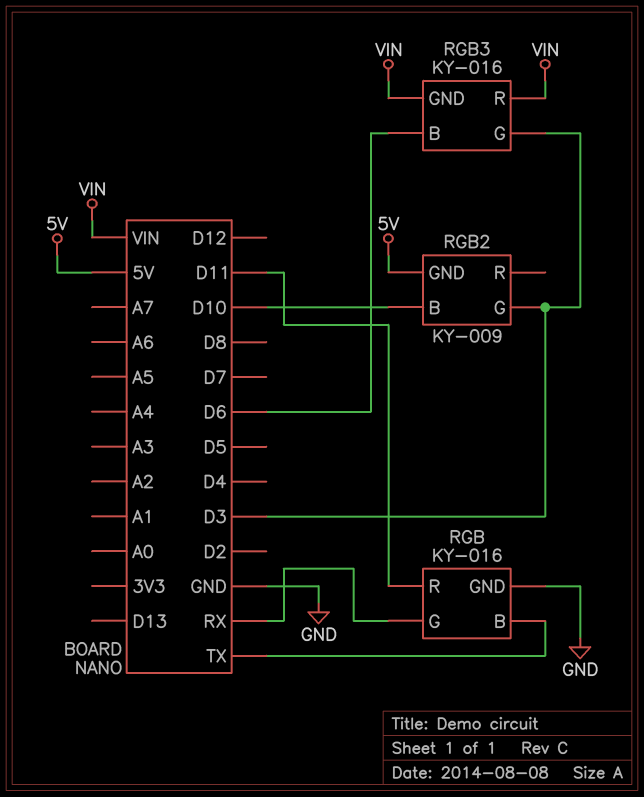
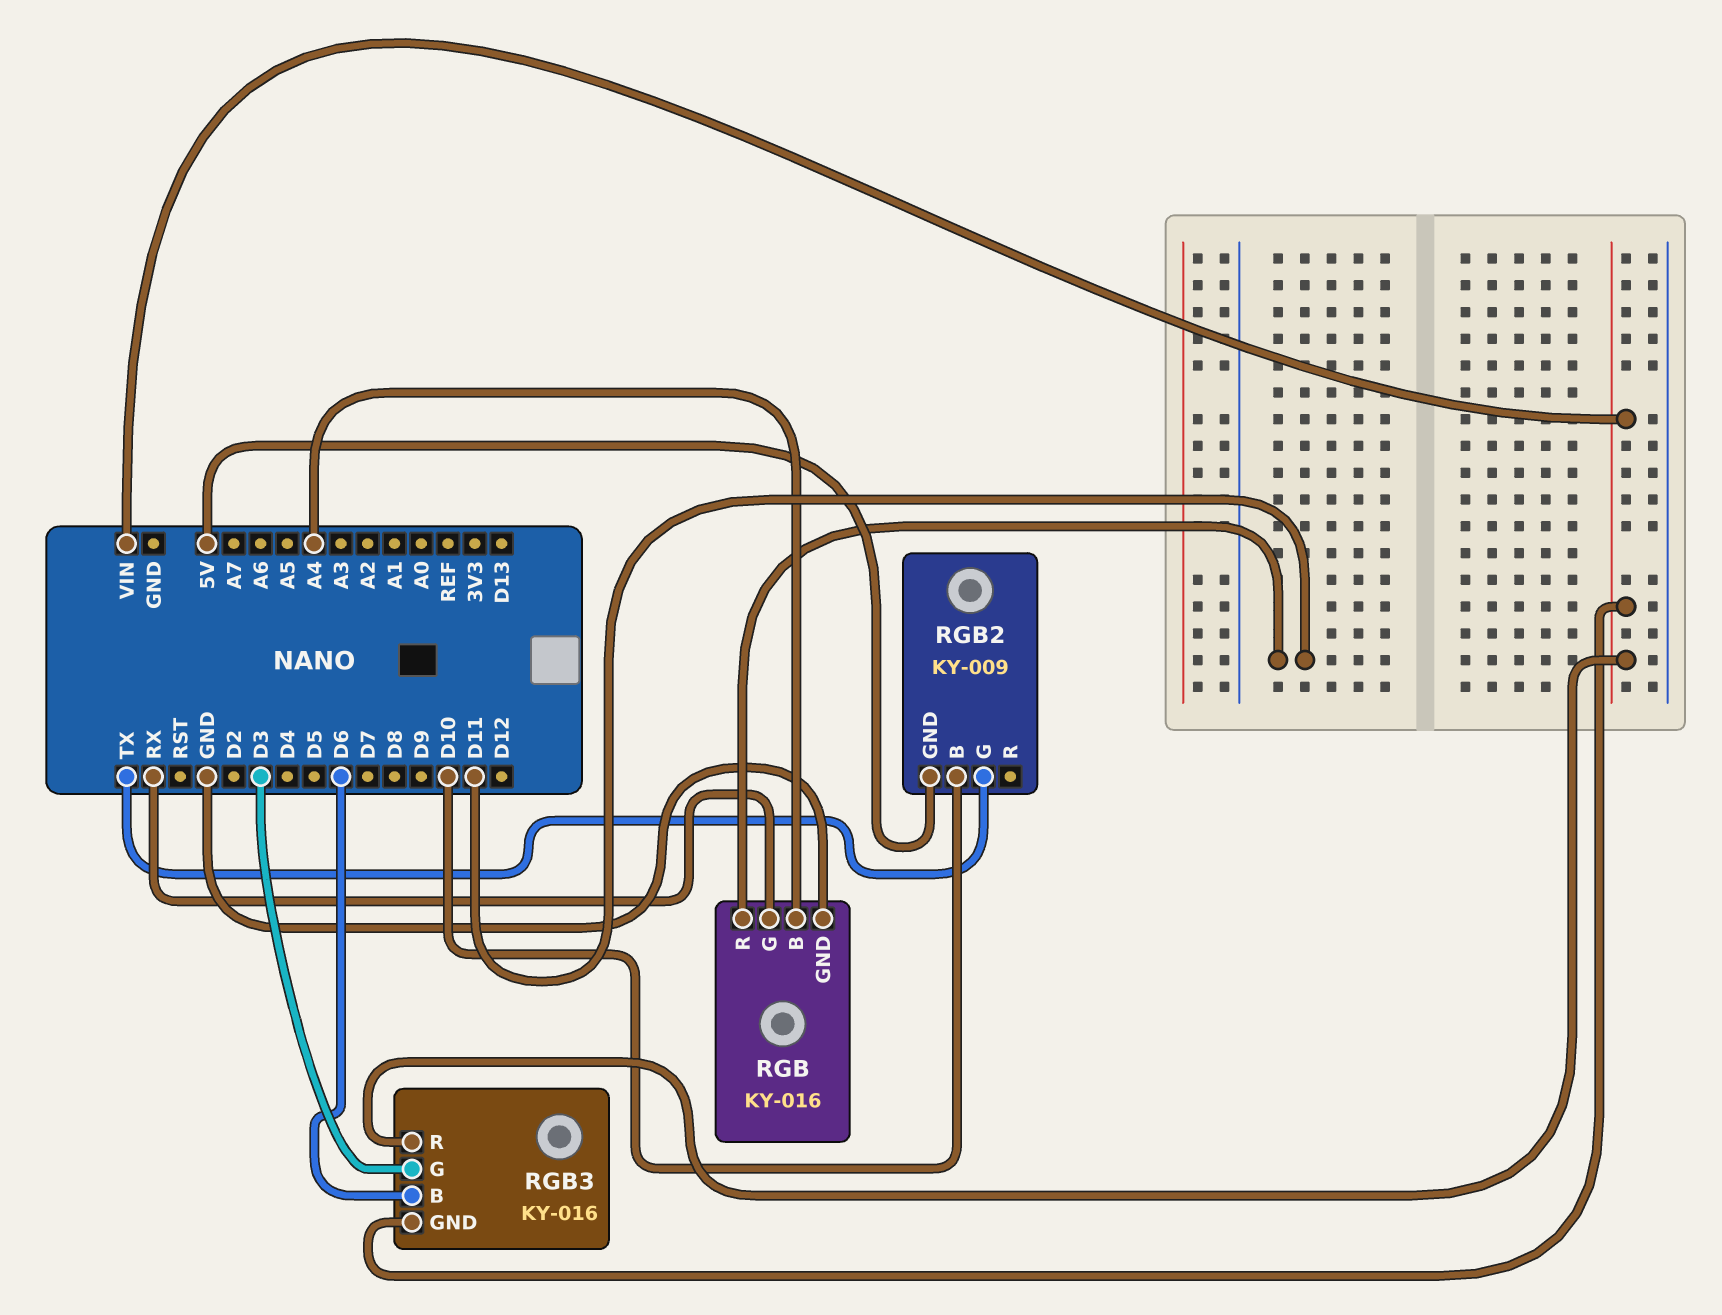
RGB pin B: TX -> A4
RGB2 pin G: D3 -> TX

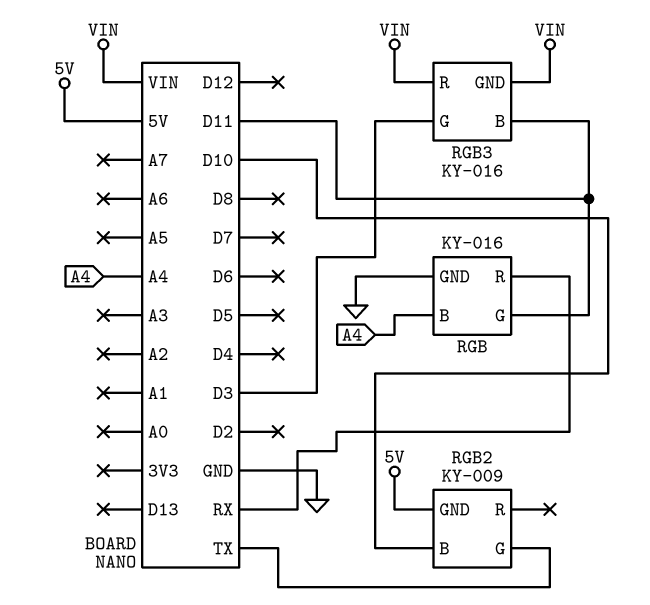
RGB pin G: RX -> D11
RGB pin R: D11 -> RX
RGB3 pin B: D6 -> D11

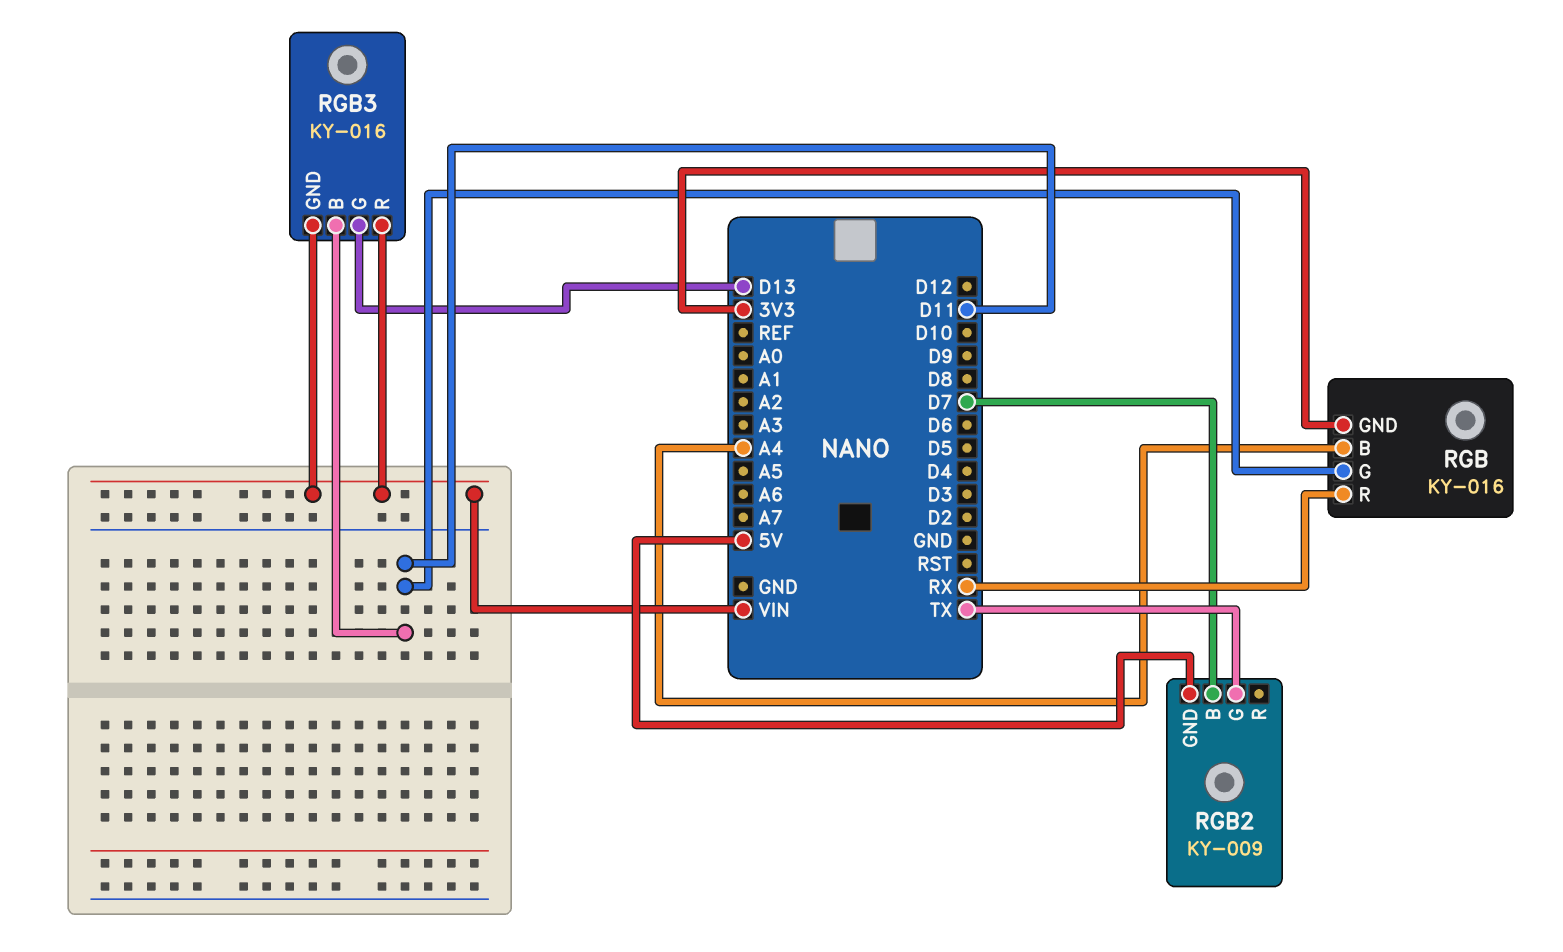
RGB pin GND: GND -> 3V3
RGB2 pin B: D10 -> D7
RGB3 pin G: D3 -> D13

